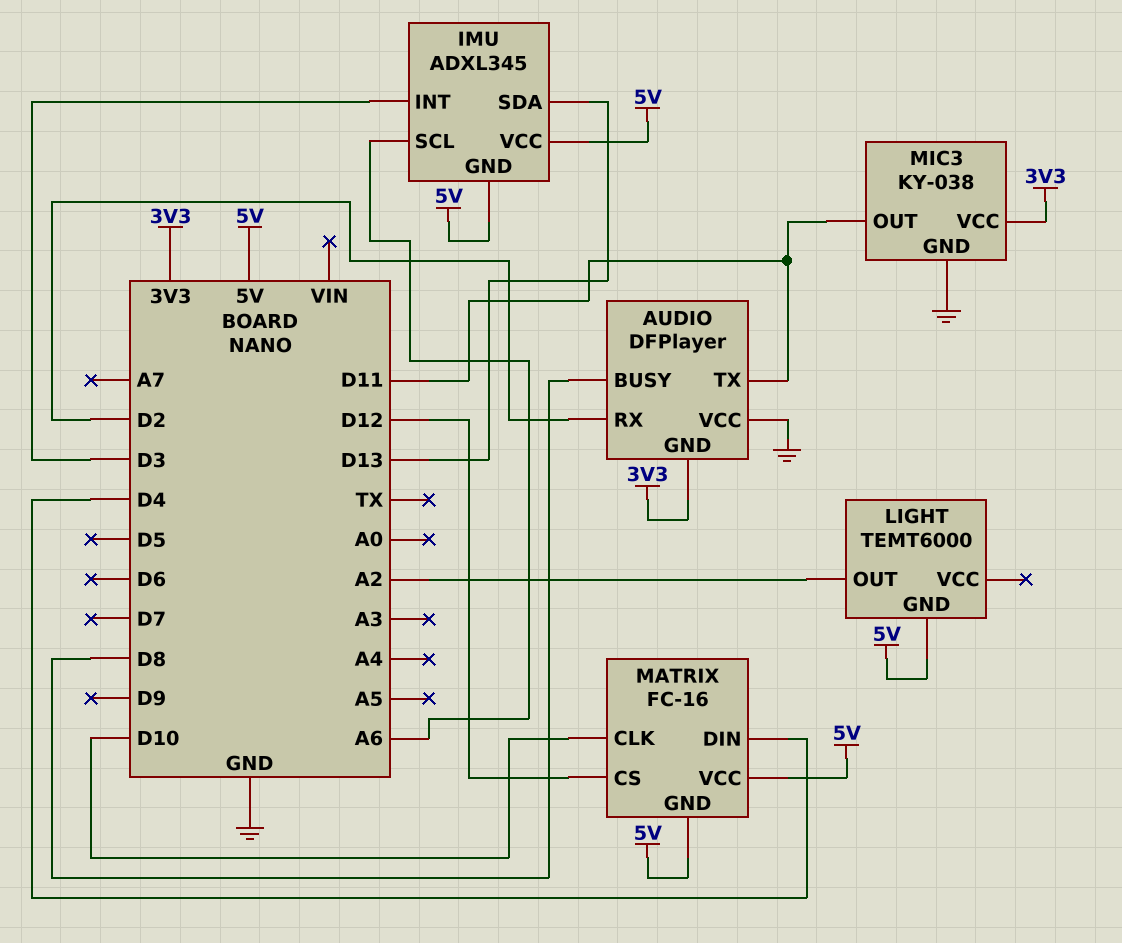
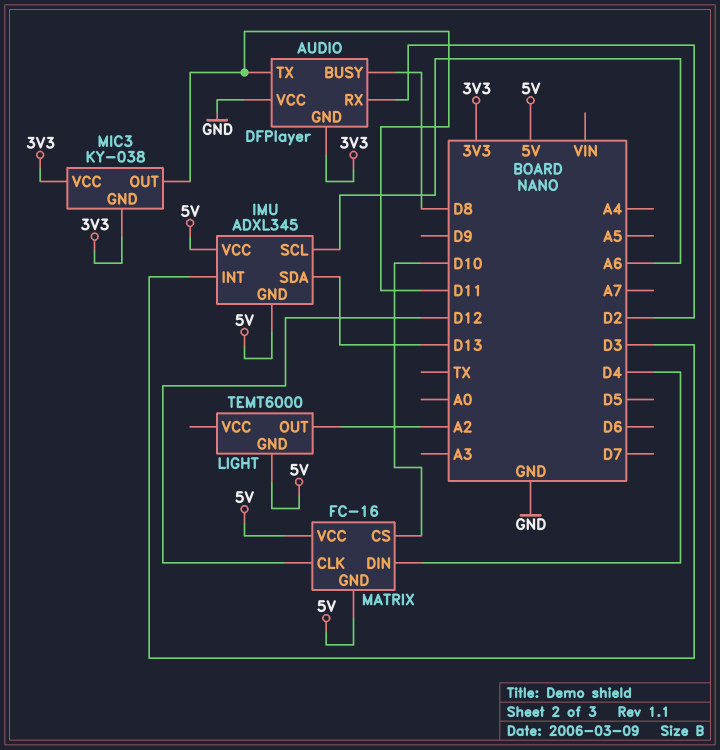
MATRIX pin CLK: D10 -> D12
MATRIX pin CS: D12 -> D10
MIC3 pin GND: GND -> 3V3

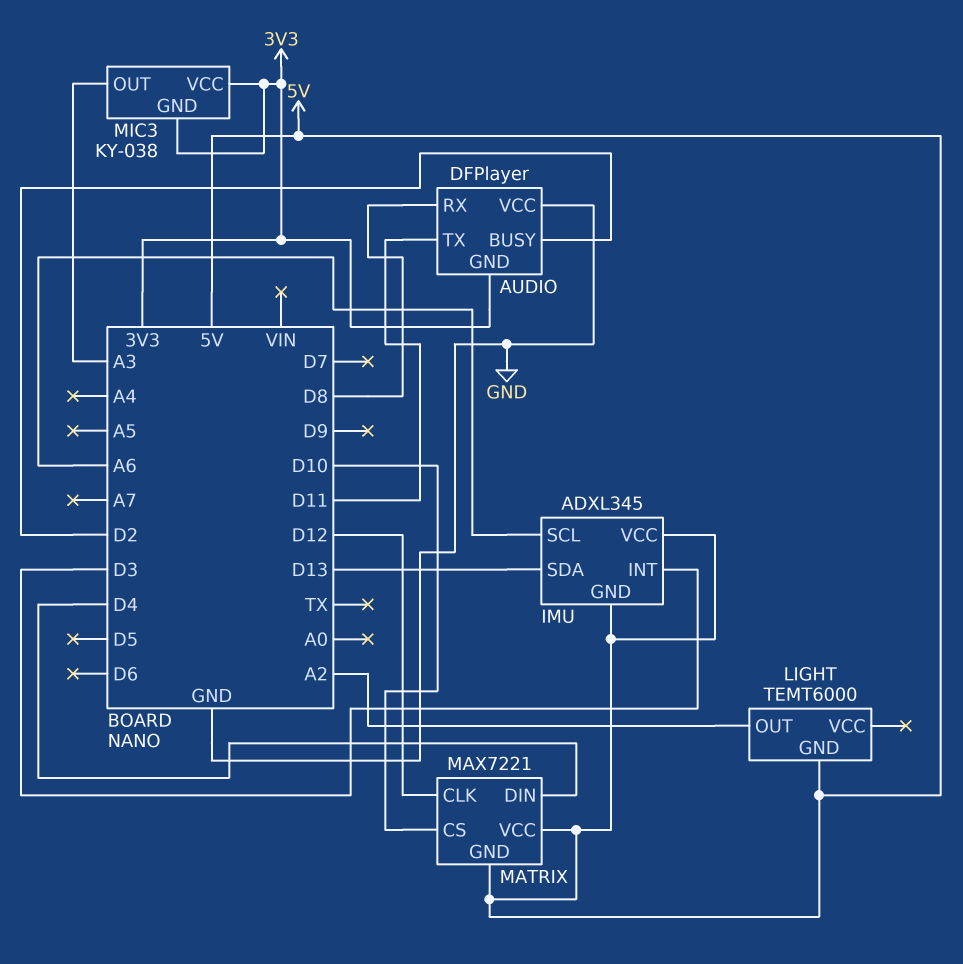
AUDIO pin BUSY: D8 -> D2
AUDIO pin RX: D2 -> D8
MATRIX: FC-16 -> MAX7221
MIC3 pin OUT: D11 -> A3

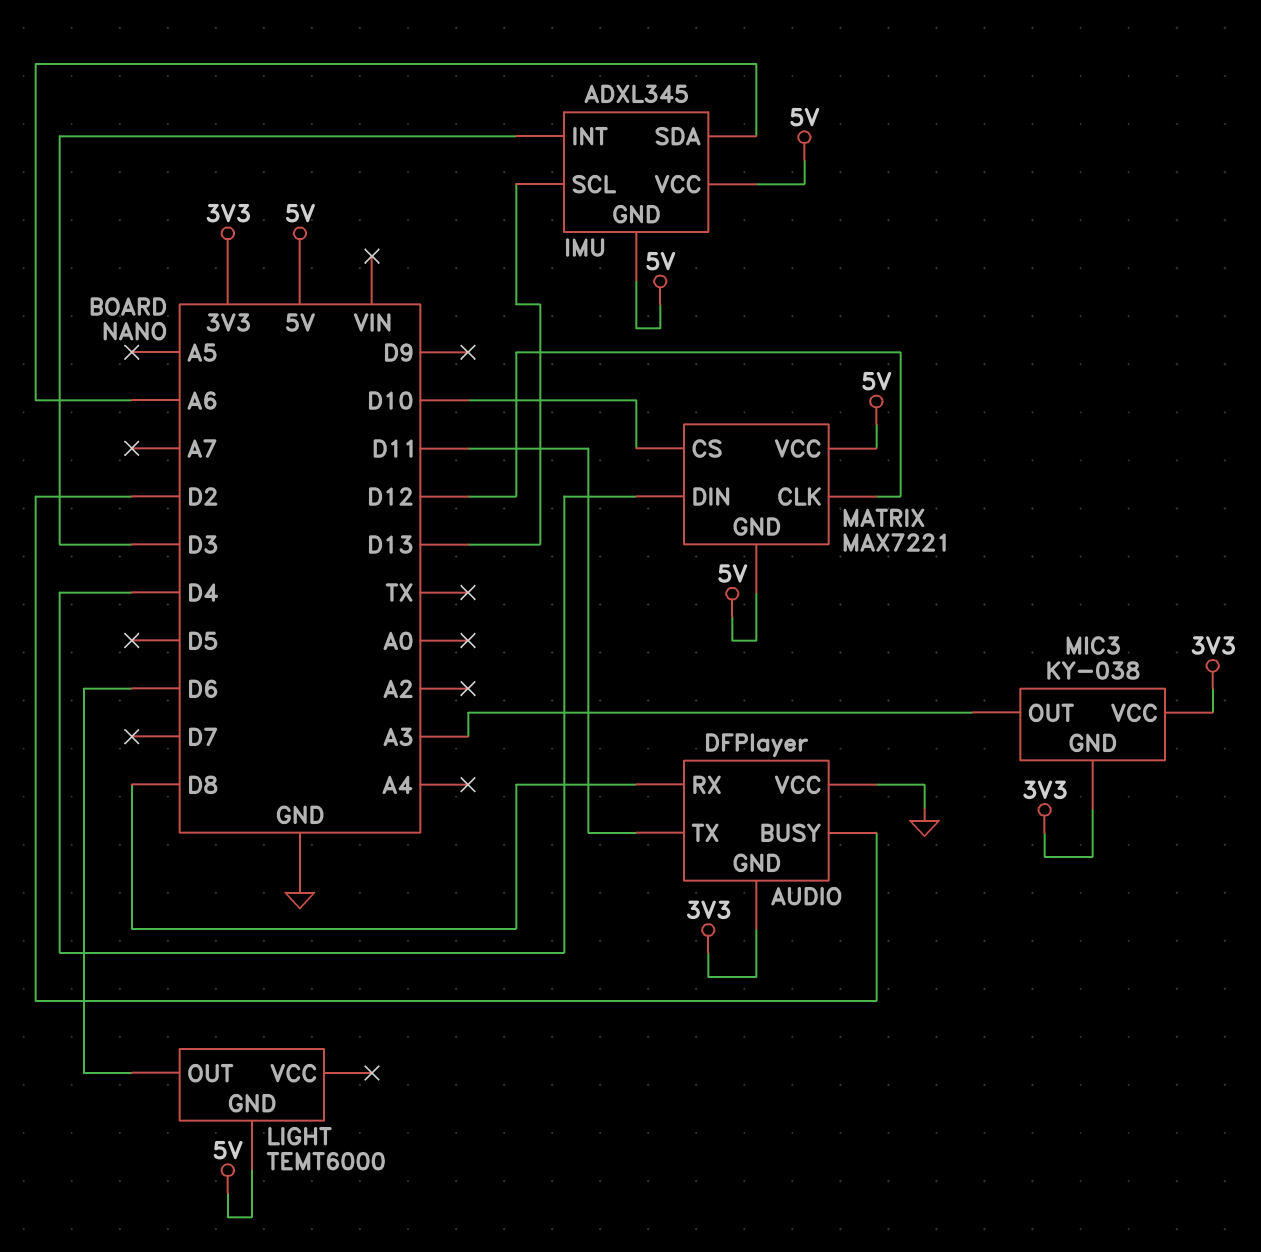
IMU pin SCL: A6 -> D13
IMU pin SDA: D13 -> A6
LIGHT pin OUT: A2 -> D6

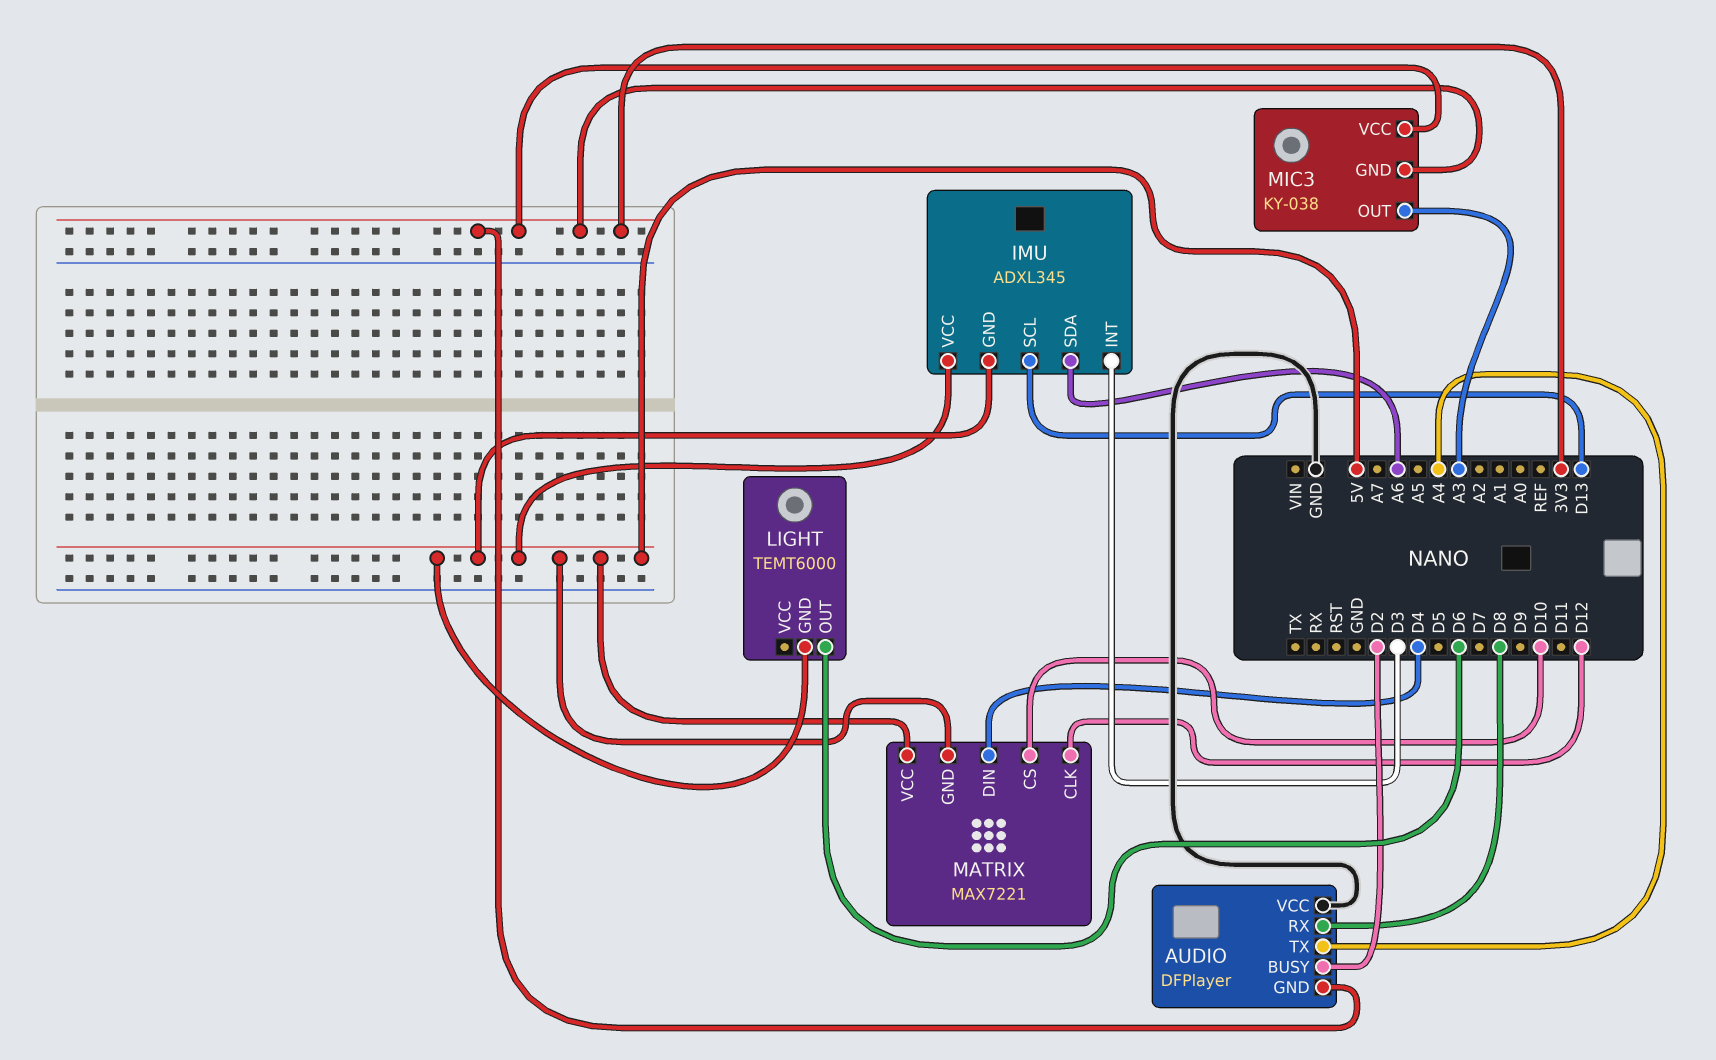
AUDIO pin TX: D11 -> A4

